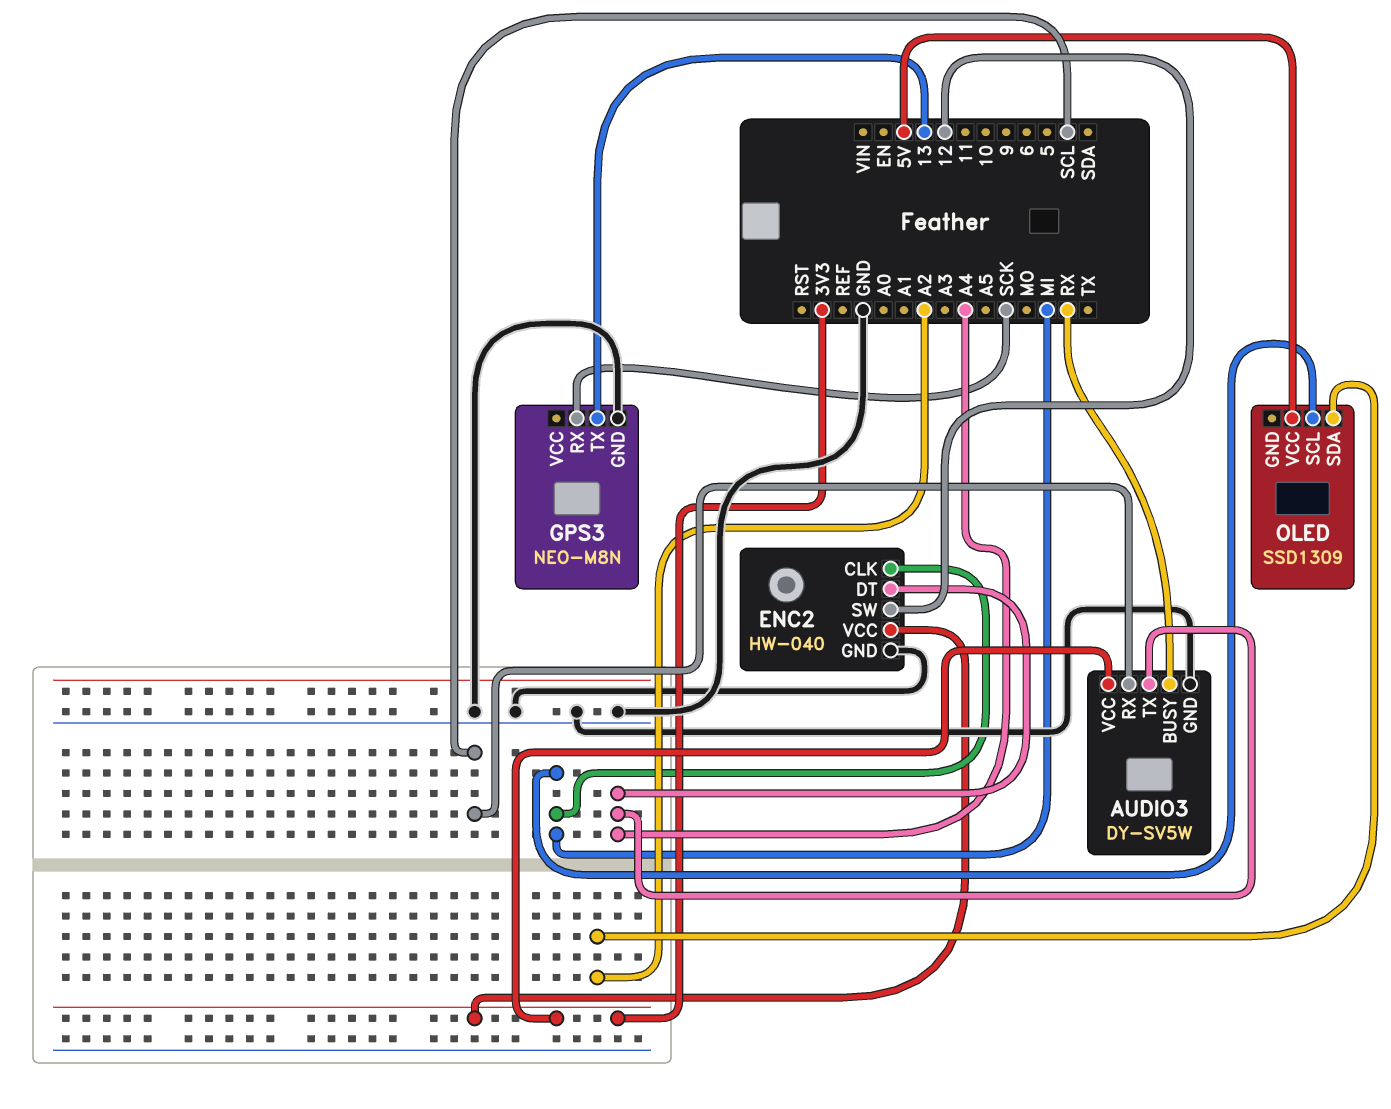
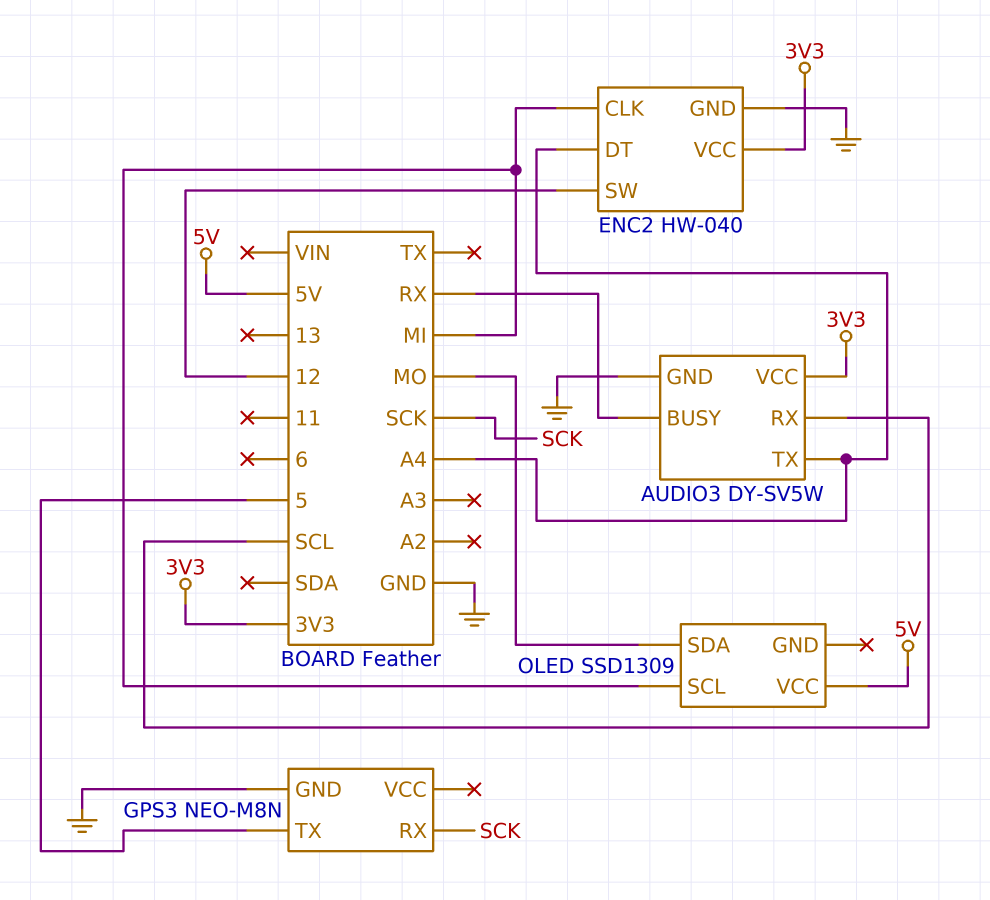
GPS3 pin TX: 13 -> 5
OLED pin SDA: A2 -> MO

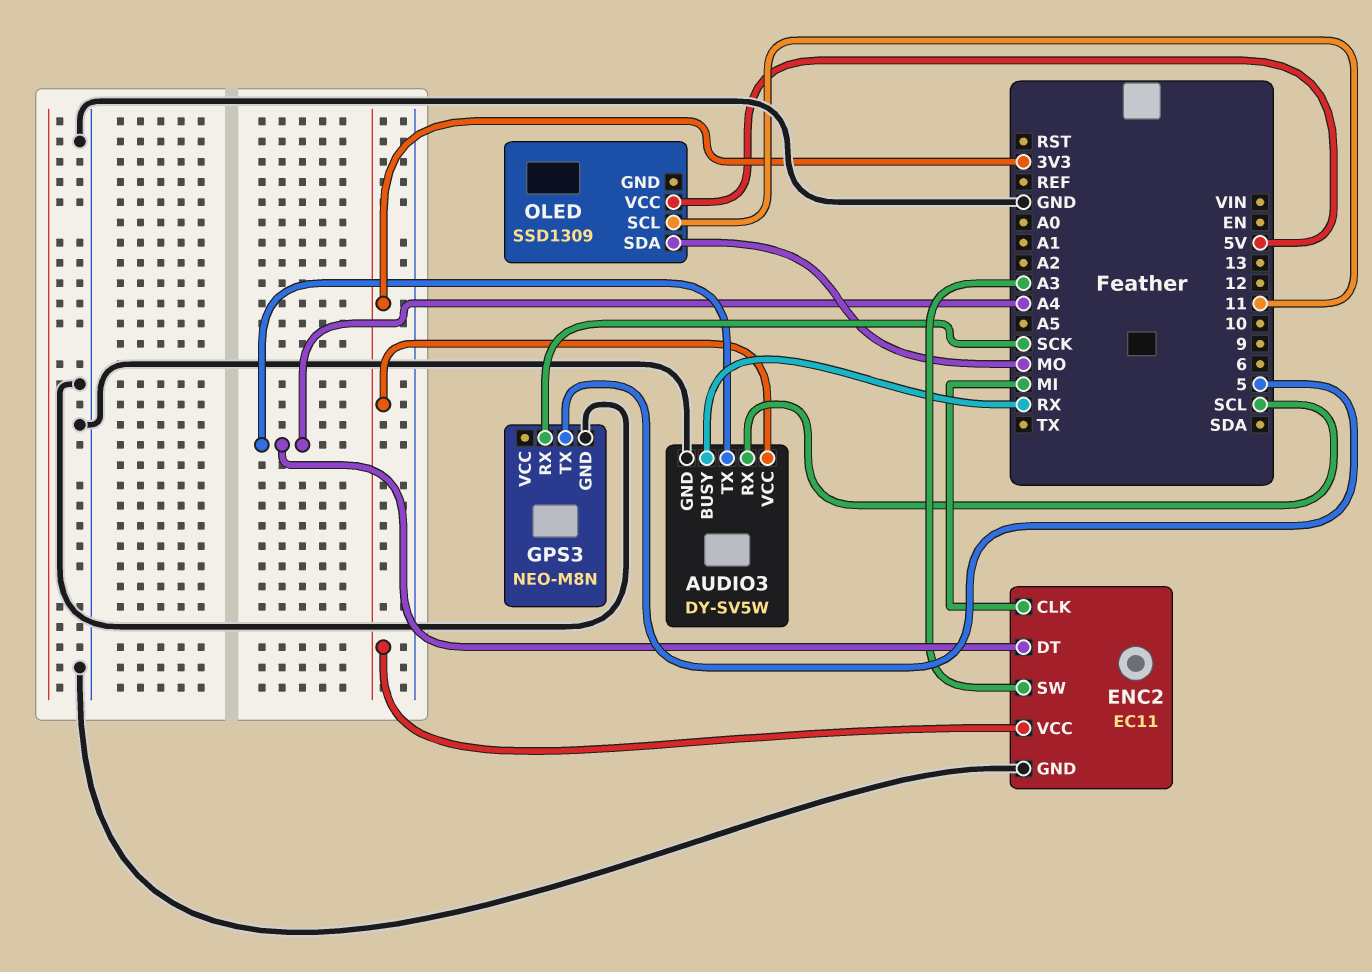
ENC2: HW-040 -> EC11
ENC2 pin SW: 12 -> A3
OLED pin SCL: MI -> 11

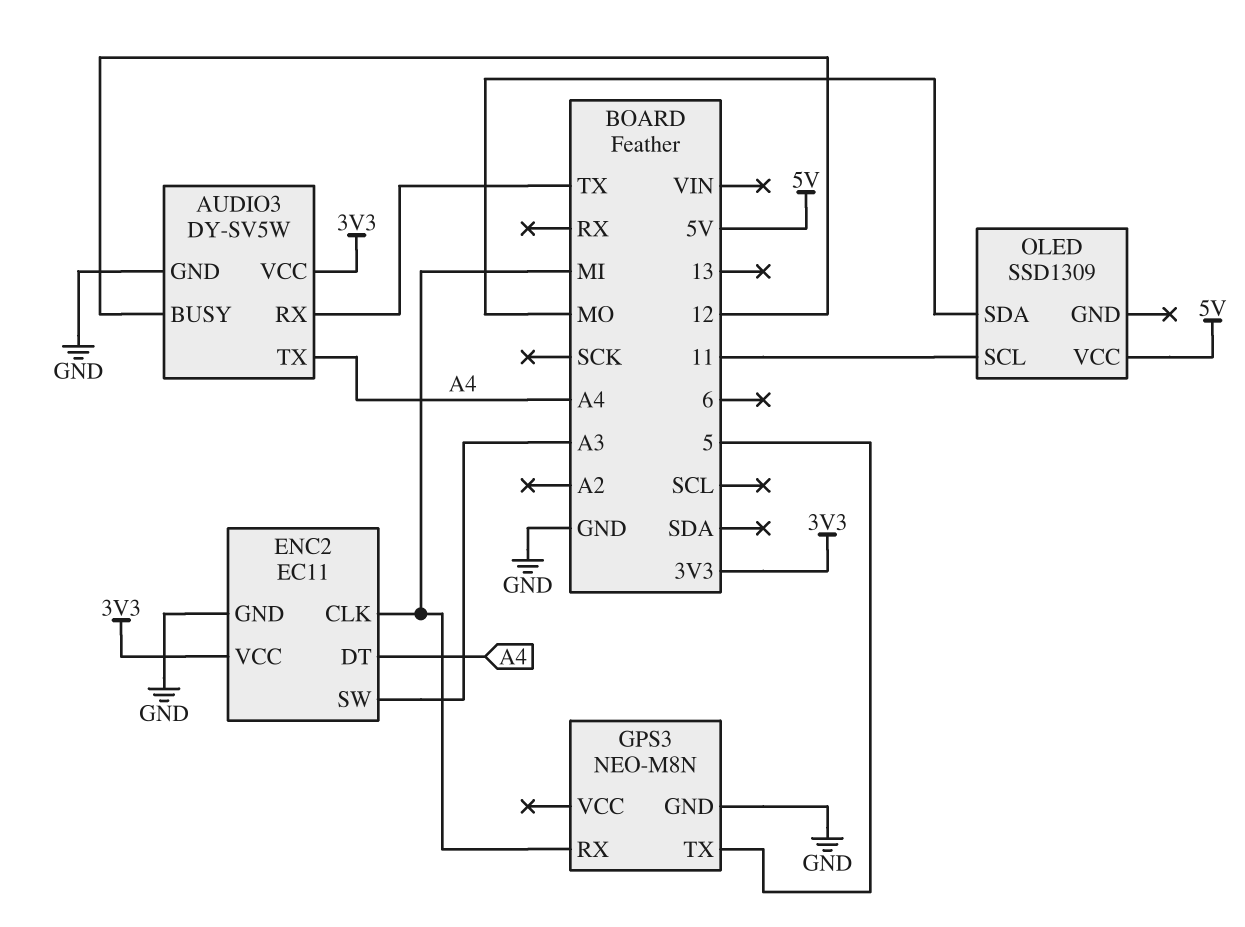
AUDIO3 pin BUSY: RX -> 12
AUDIO3 pin RX: SCL -> TX
GPS3 pin RX: SCK -> MI

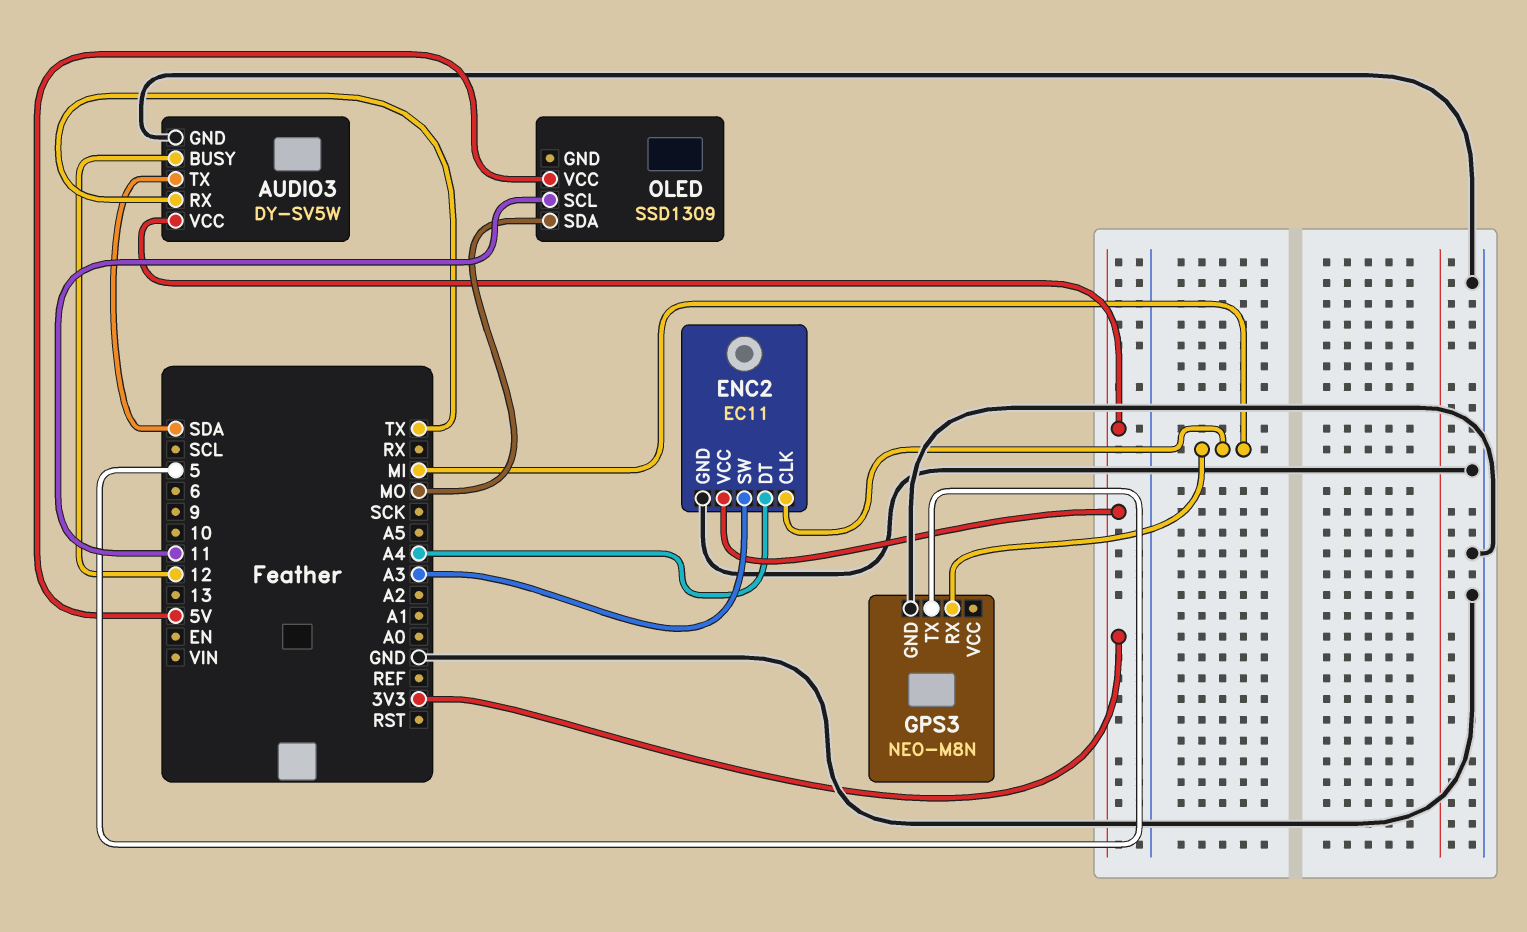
AUDIO3 pin TX: A4 -> SDA

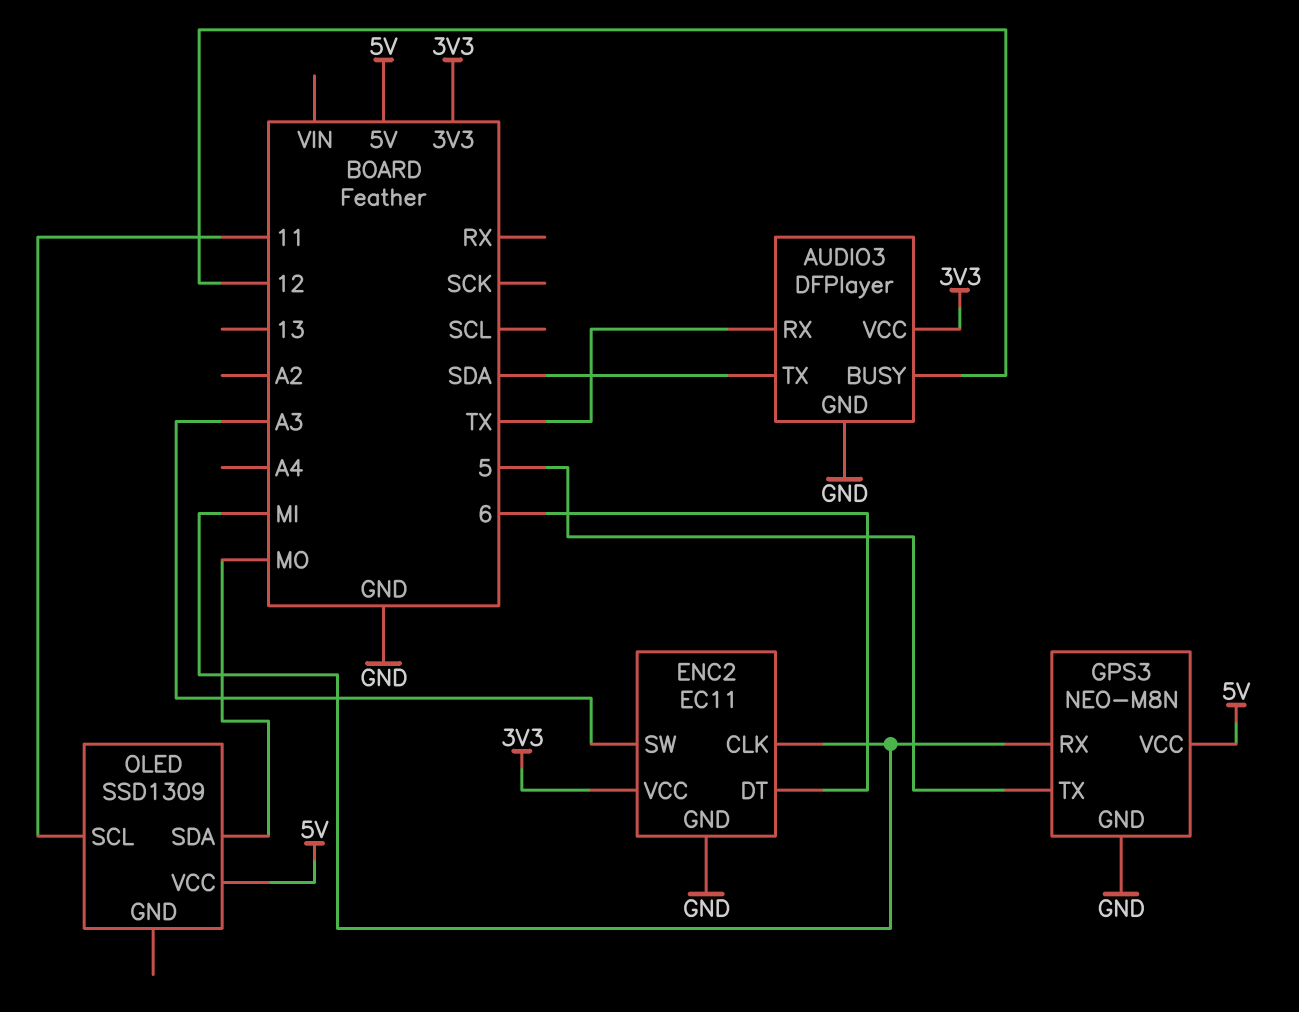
AUDIO3: DY-SV5W -> DFPlayer
ENC2 pin DT: A4 -> 6
GPS3 pin VCC: none -> 5V

